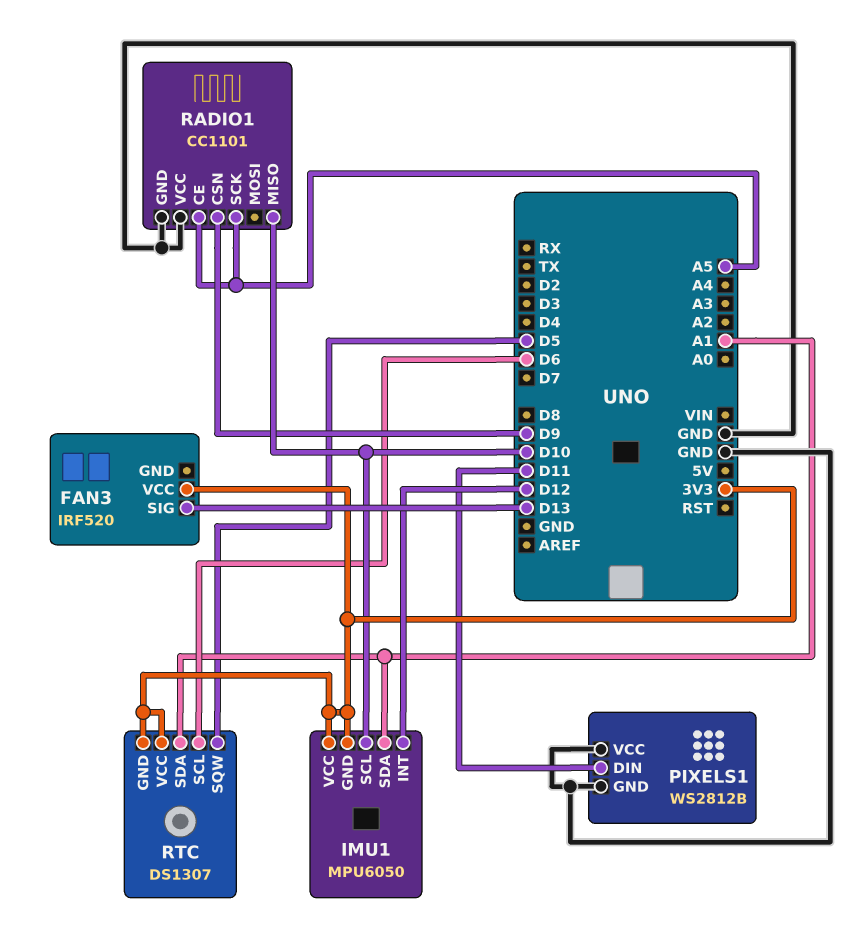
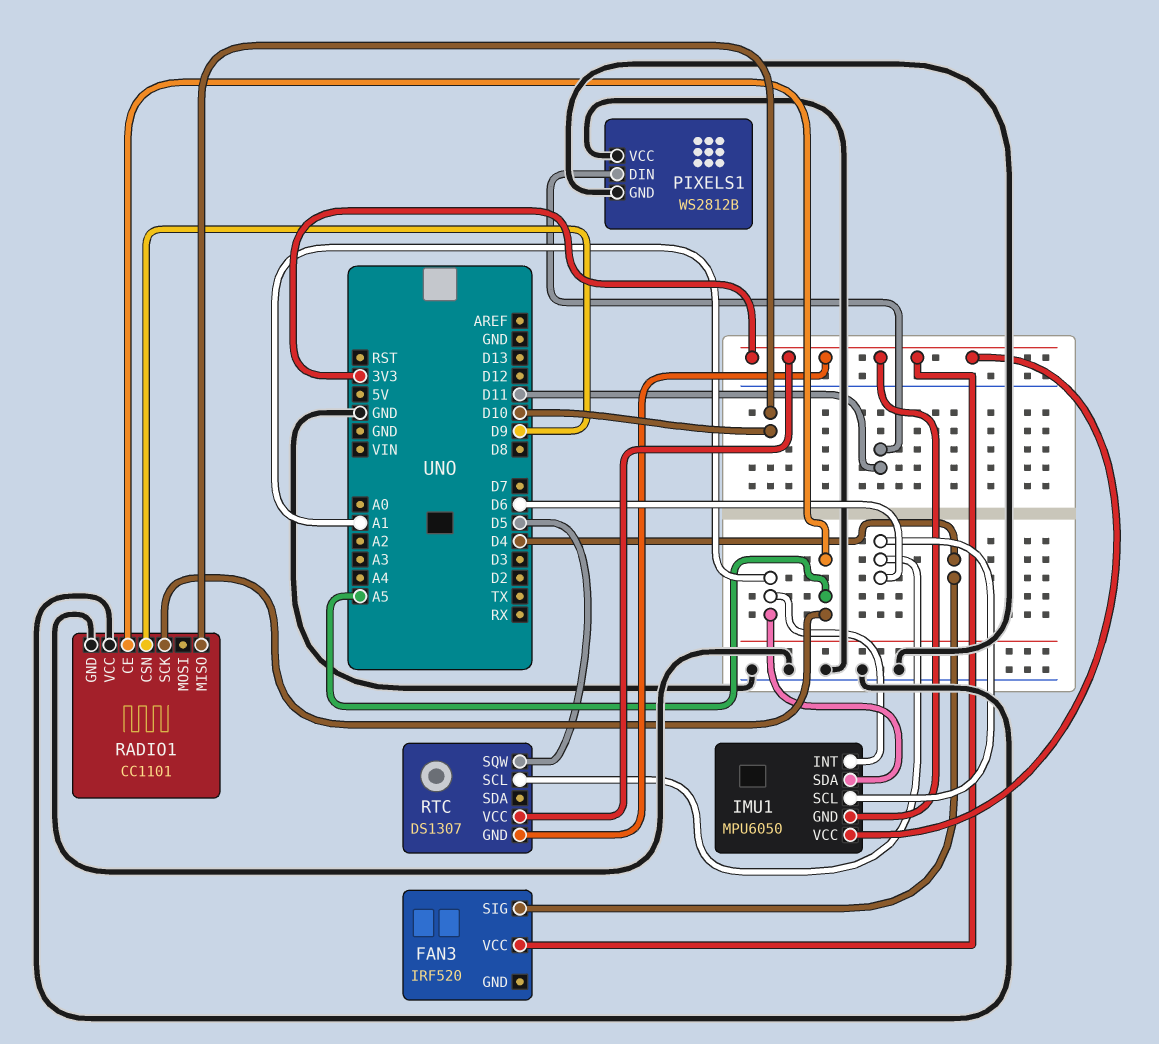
FAN3 pin SIG: D13 -> D4
IMU1 pin INT: D12 -> A1
IMU1 pin SCL: D10 -> D6
RTC pin SDA: A1 -> none

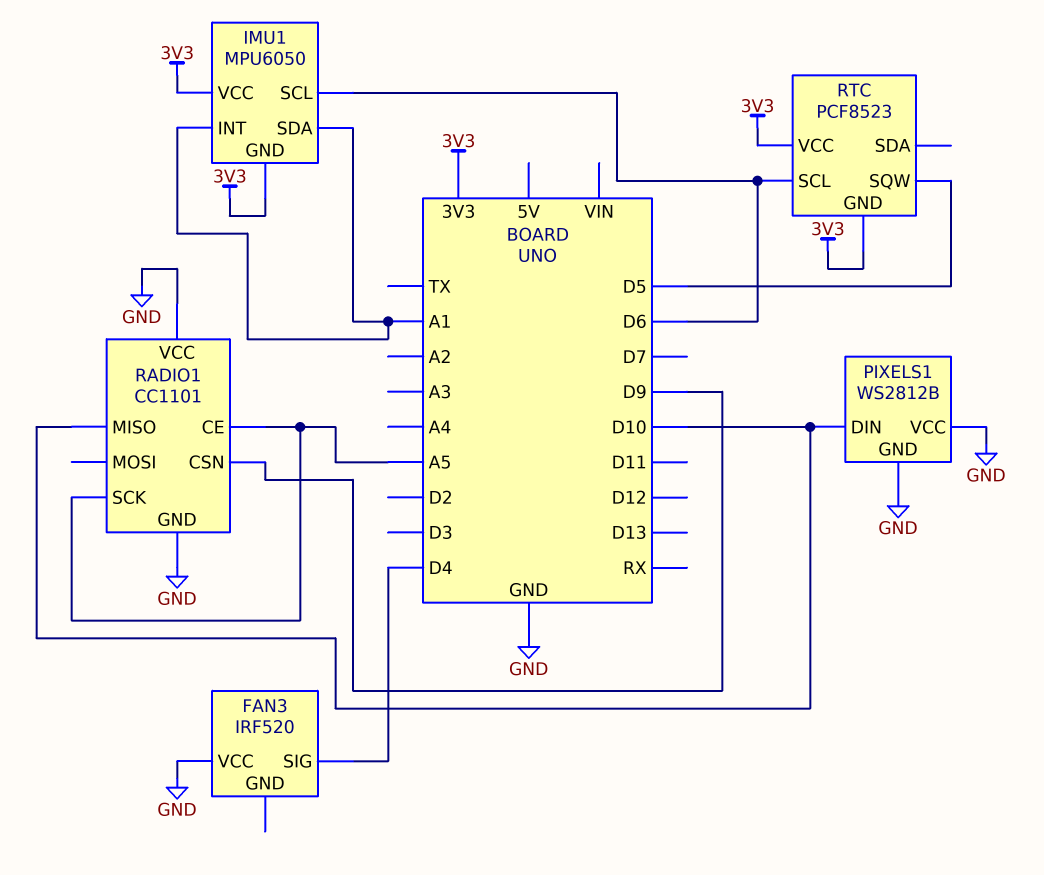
FAN3 pin VCC: 3V3 -> GND
PIXELS1 pin DIN: D11 -> D10
RTC: DS1307 -> PCF8523

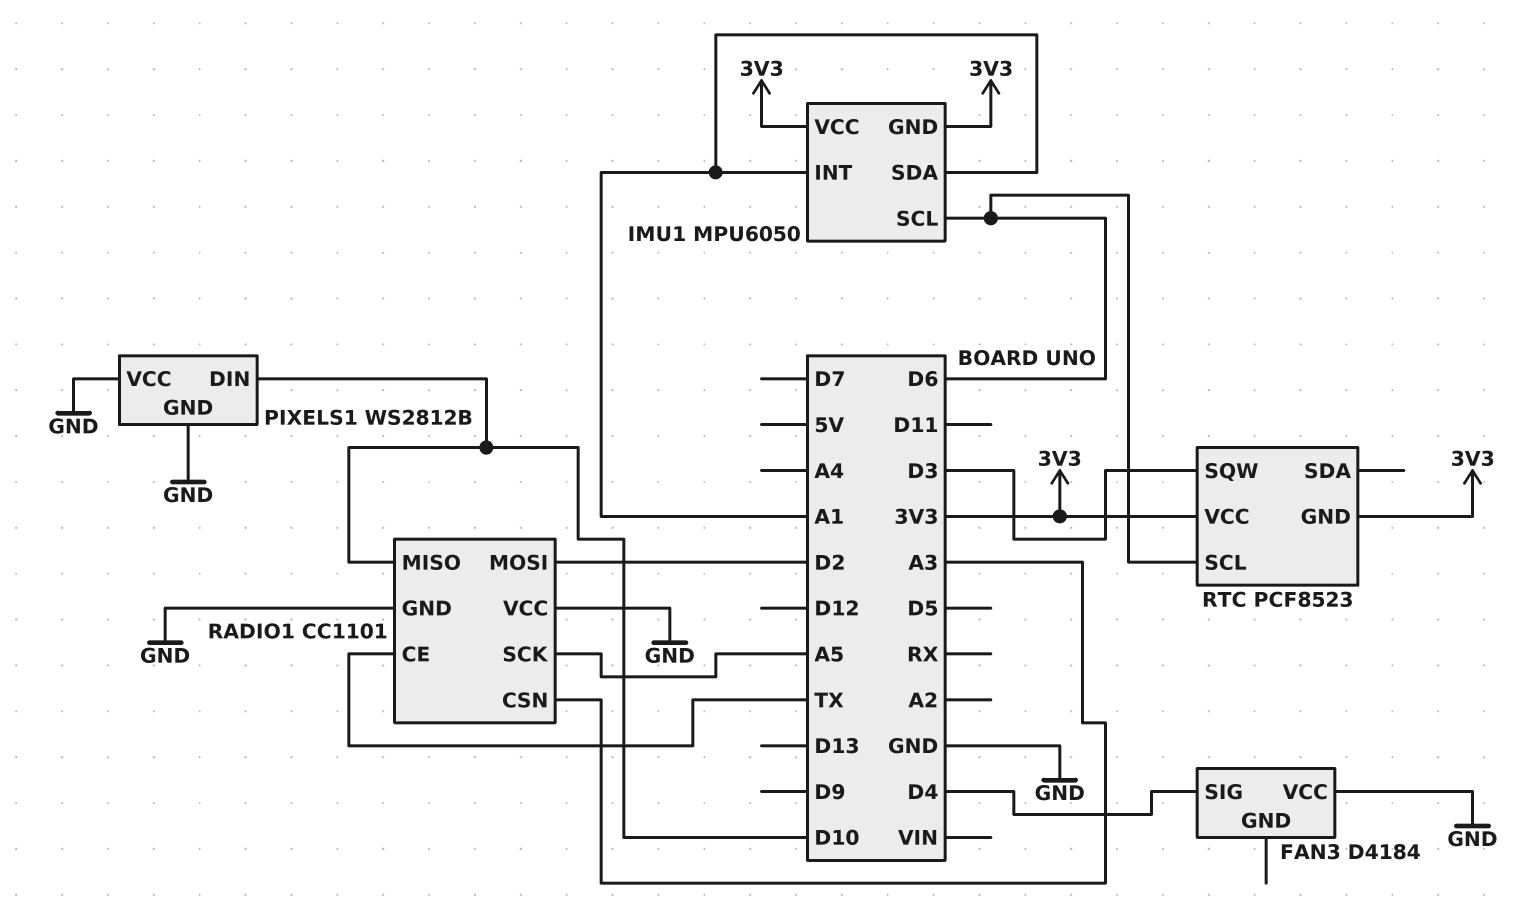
FAN3: IRF520 -> D4184
RADIO1 pin CE: A5 -> TX
RADIO1 pin CSN: D9 -> A3
RADIO1 pin MOSI: none -> D2
RTC pin SQW: D5 -> D3

